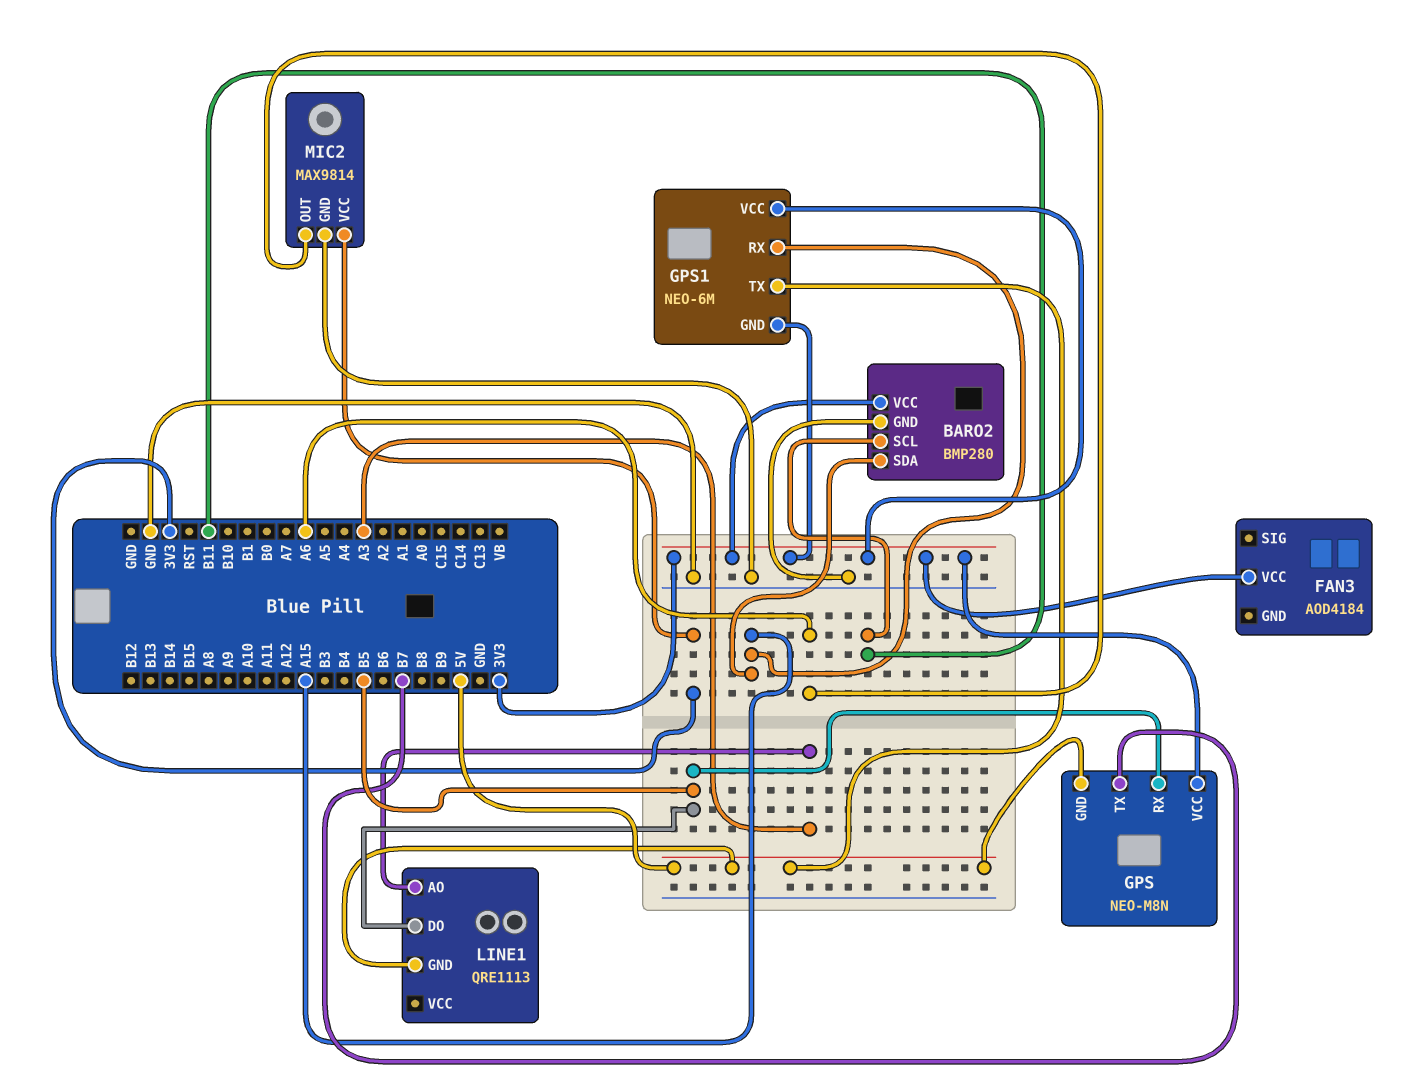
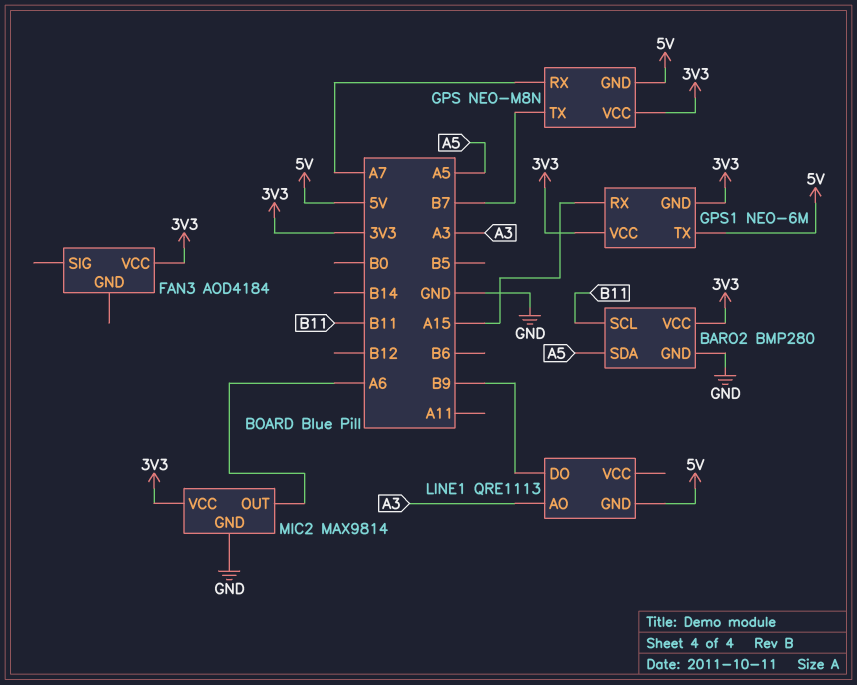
BARO2 pin SDA: A15 -> A5
GPS pin RX: B5 -> A7
LINE1 pin DO: B5 -> B9

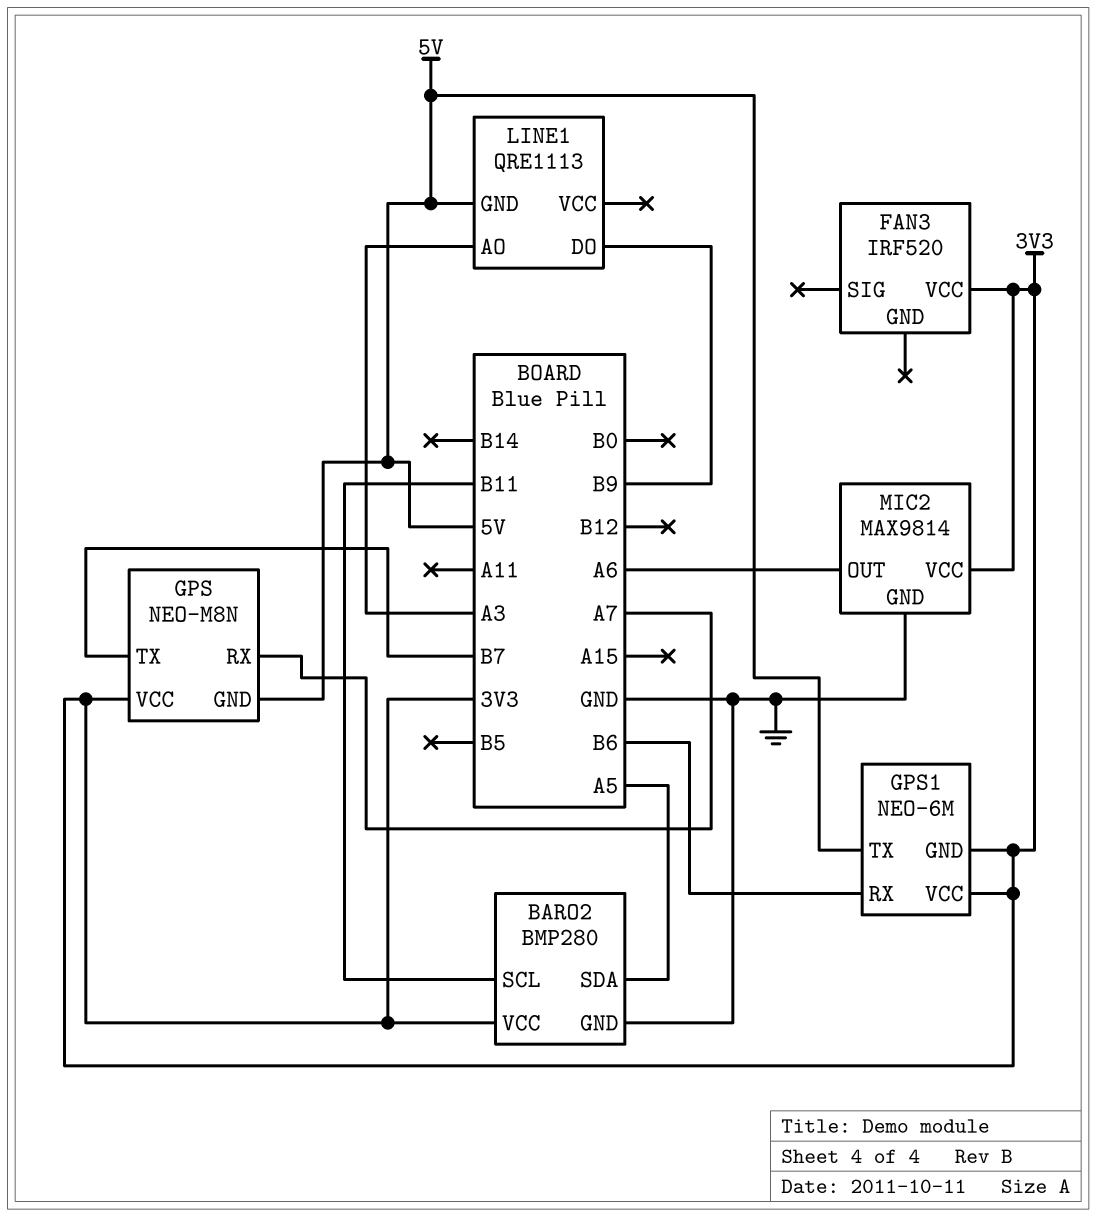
FAN3: AOD4184 -> IRF520
GPS1 pin RX: A15 -> B6

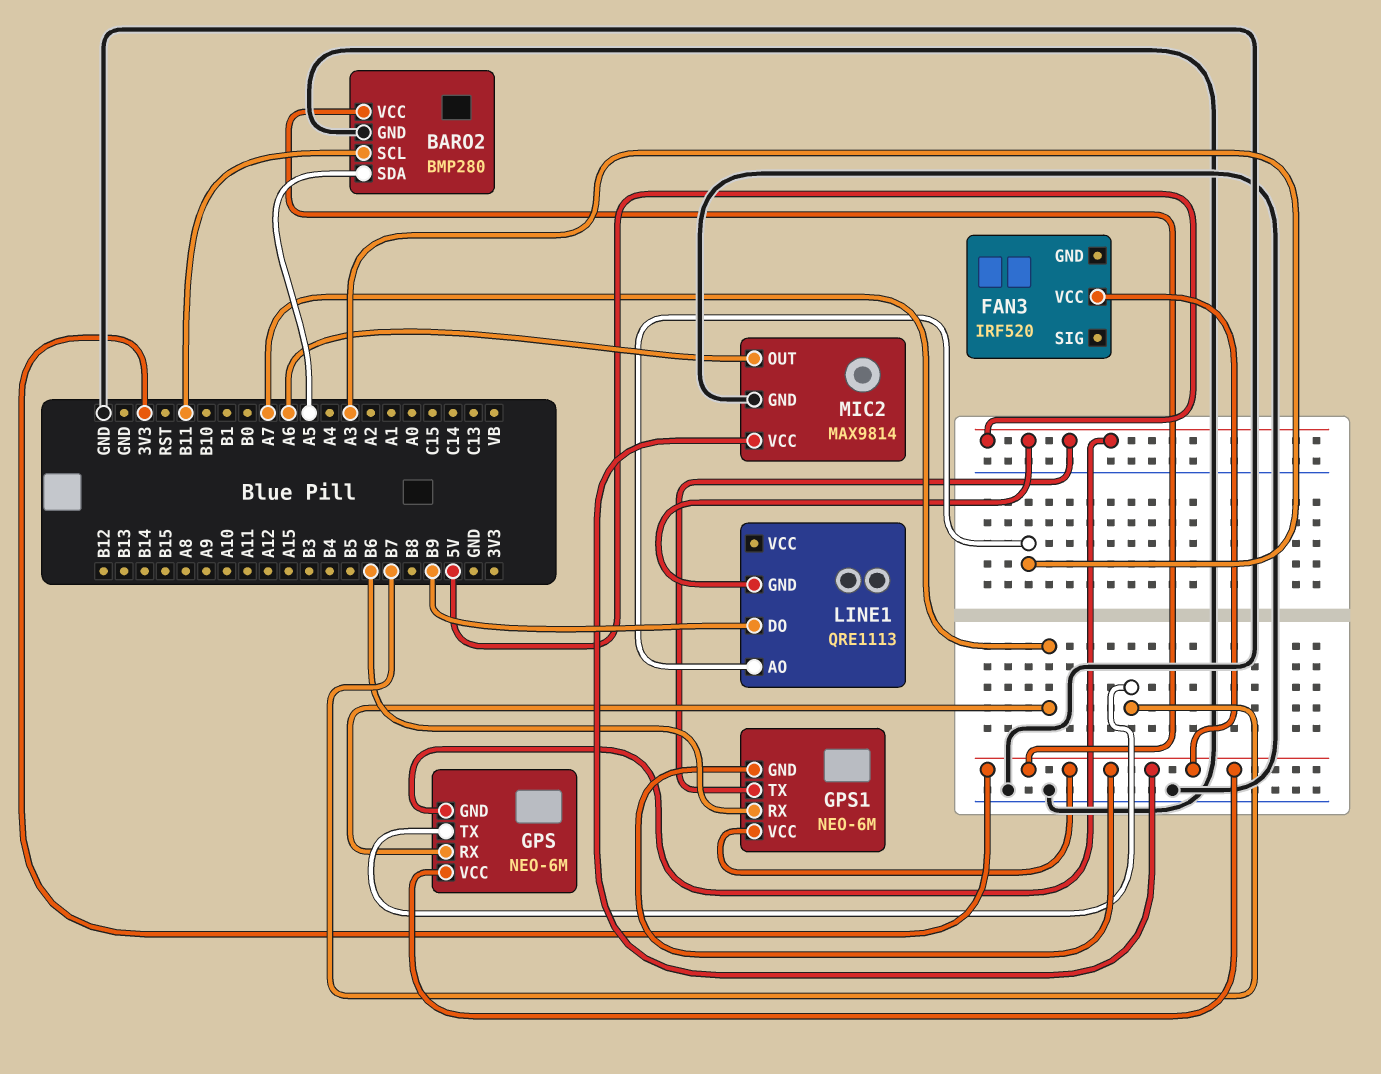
GPS: NEO-M8N -> NEO-6M

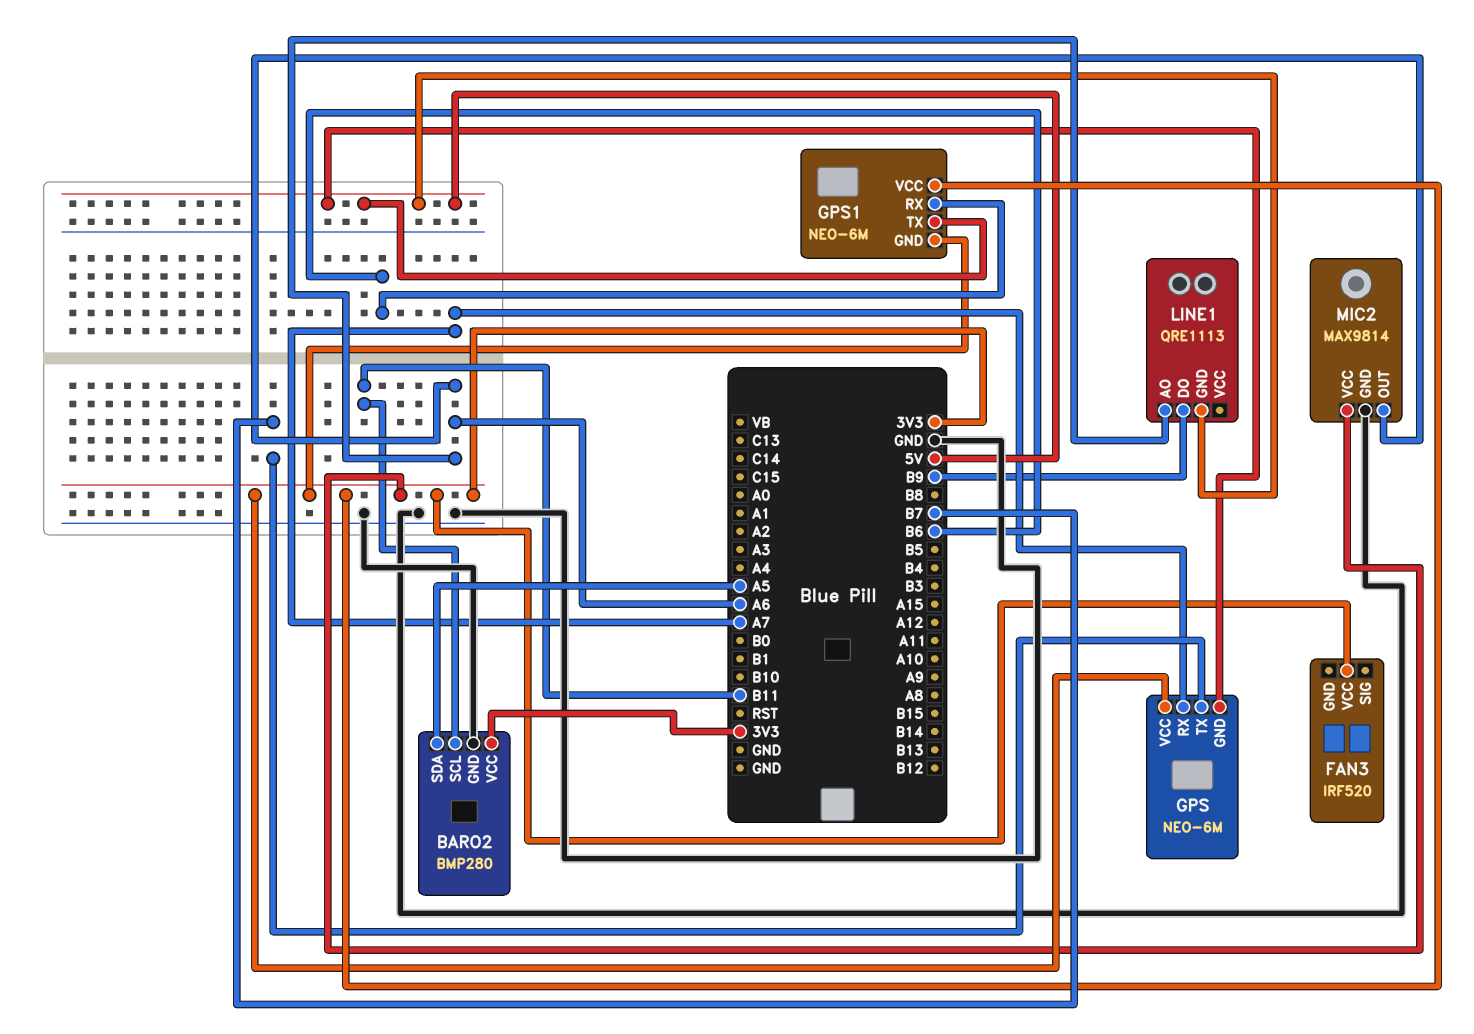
LINE1 pin AO: A3 -> A6

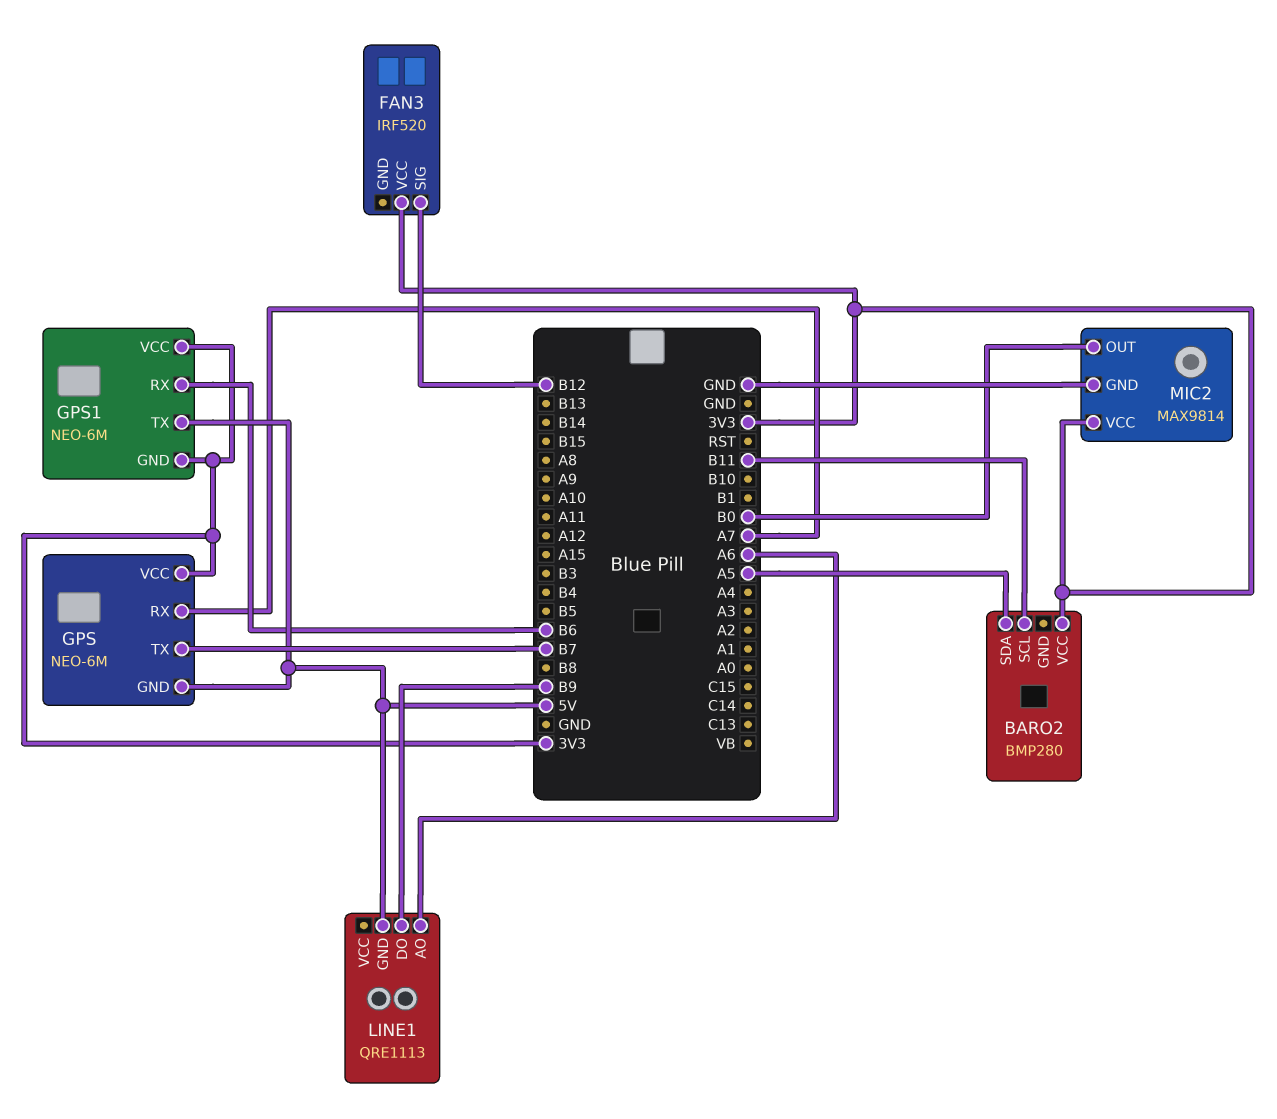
BARO2 pin GND: GND -> none
FAN3 pin SIG: none -> B12
MIC2 pin OUT: A6 -> B0

